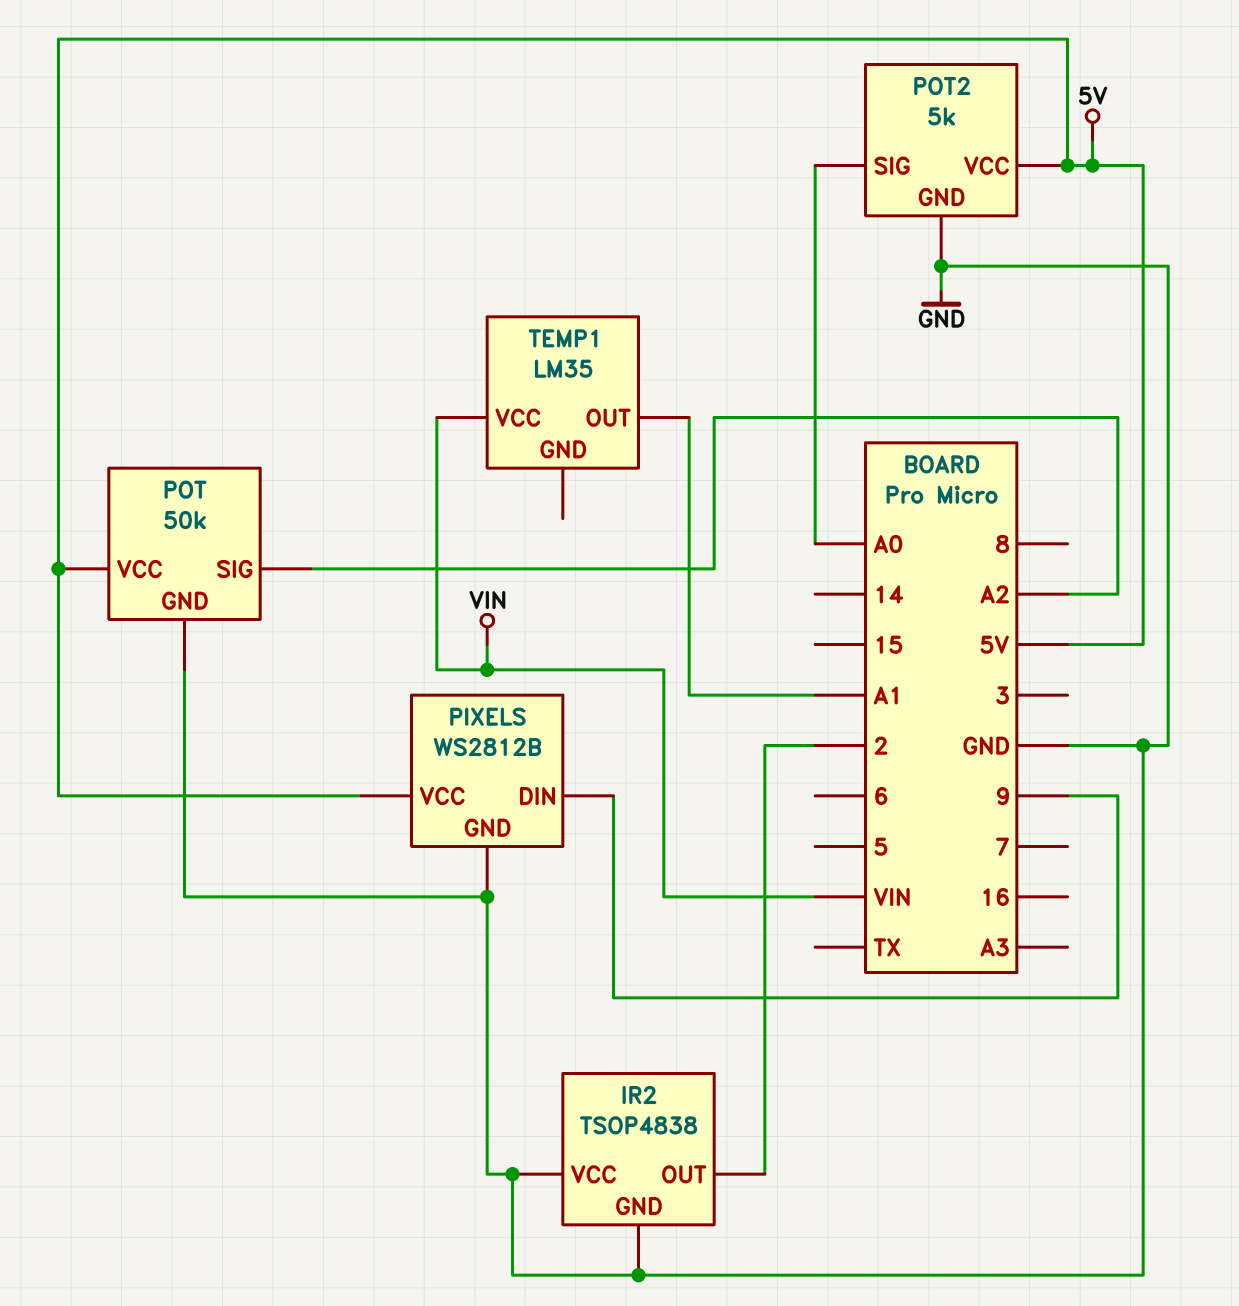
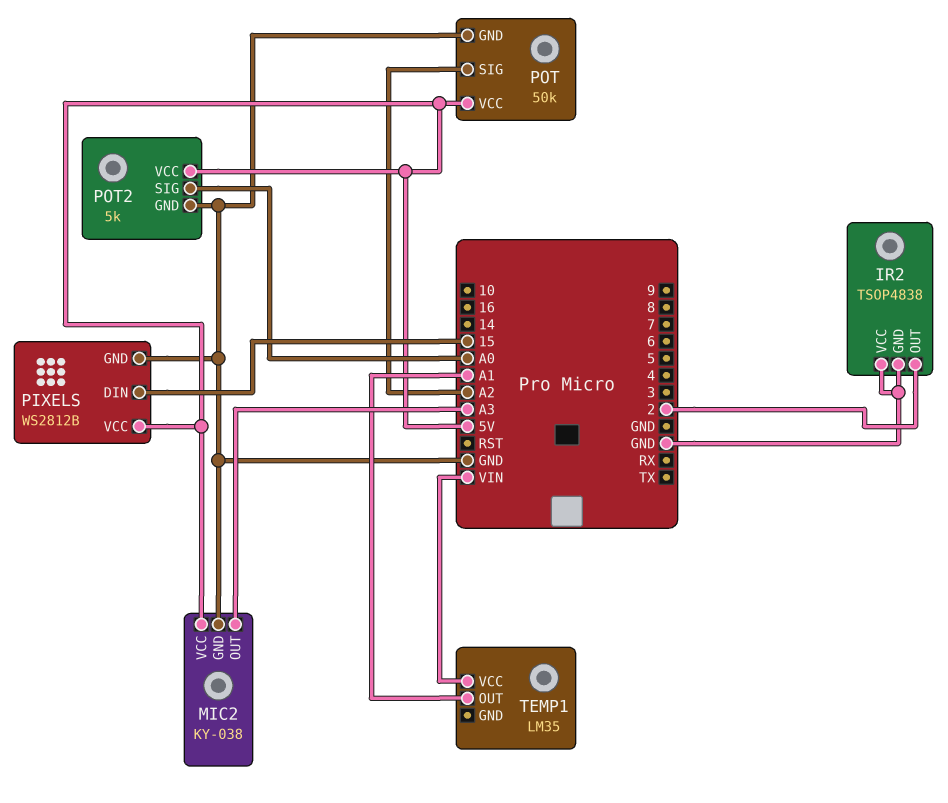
MIC2: none -> KY-038
MIC2 pin GND: none -> GND
MIC2 pin OUT: none -> A3
MIC2 pin VCC: none -> 5V
PIXELS pin DIN: 9 -> 15

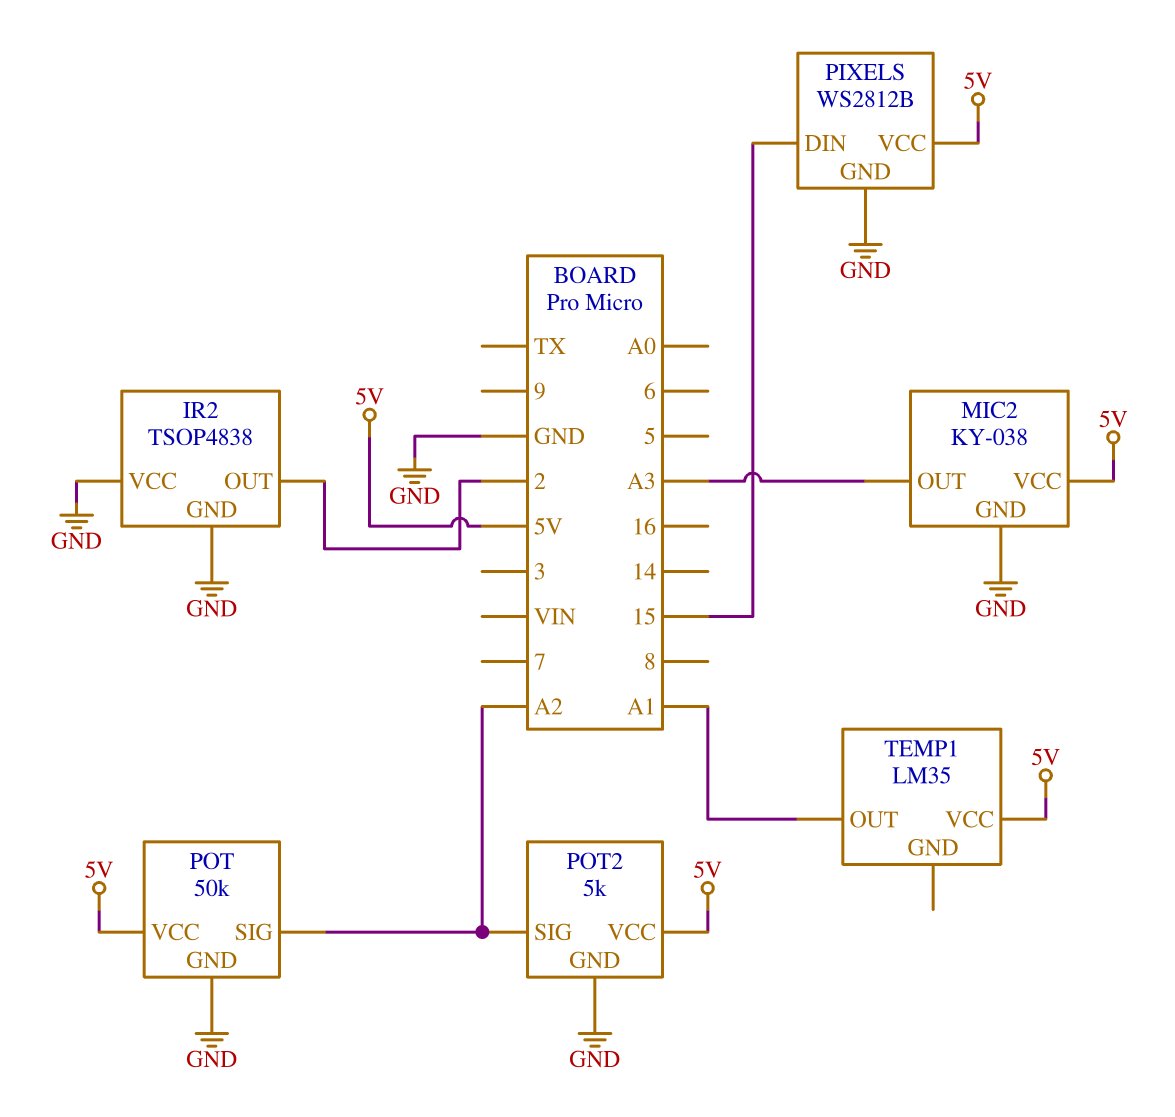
POT2 pin SIG: A0 -> A2
TEMP1 pin VCC: VIN -> 5V

